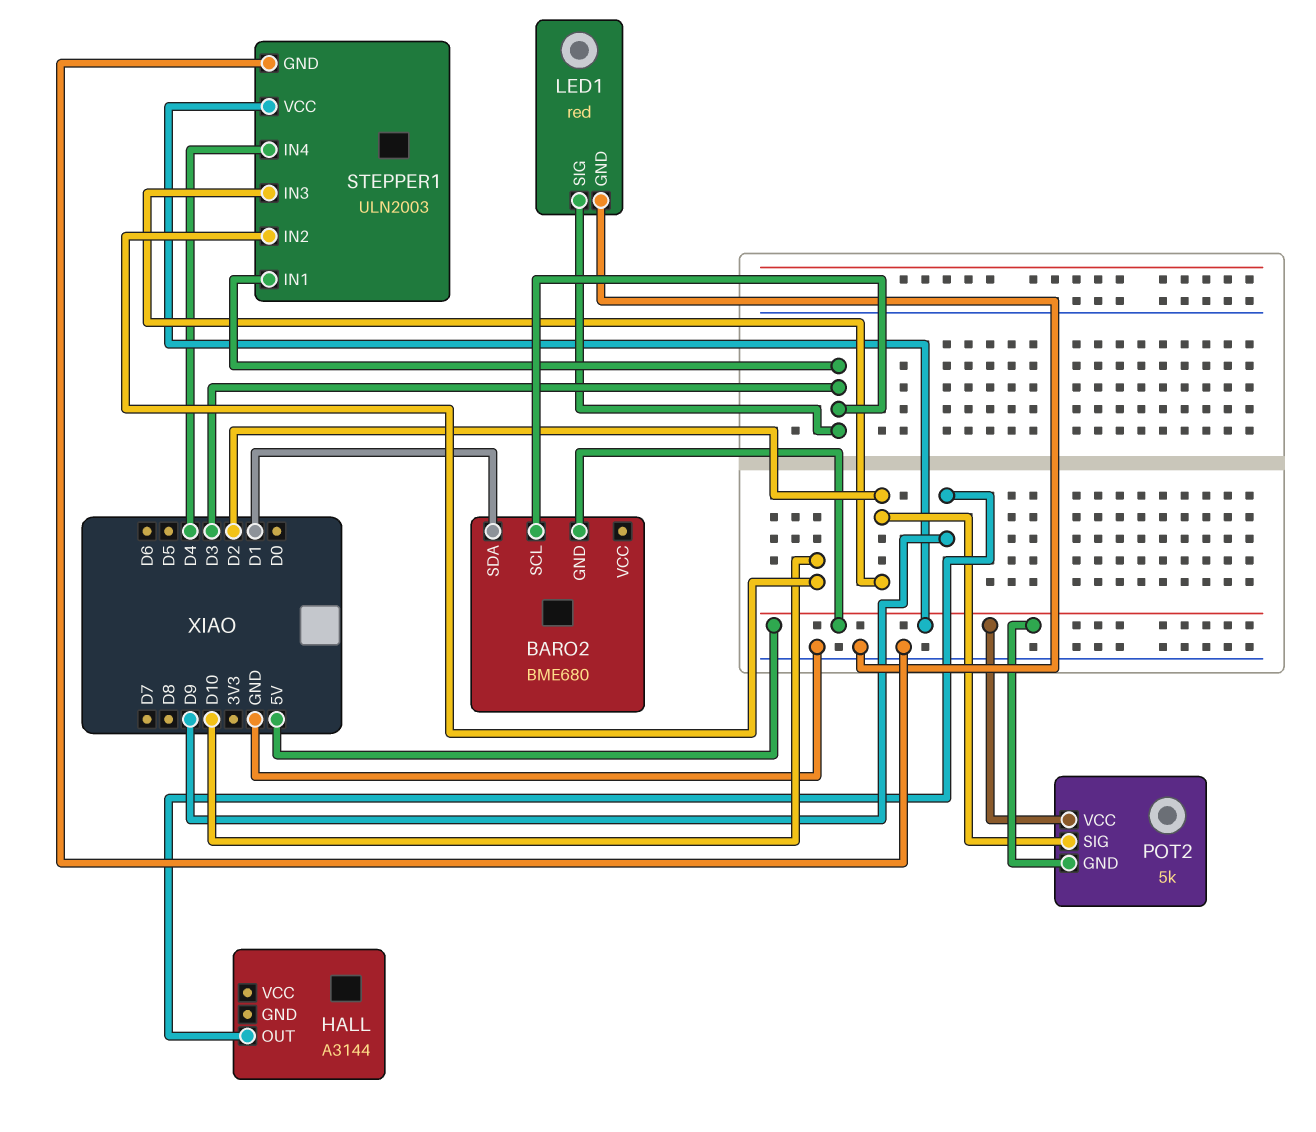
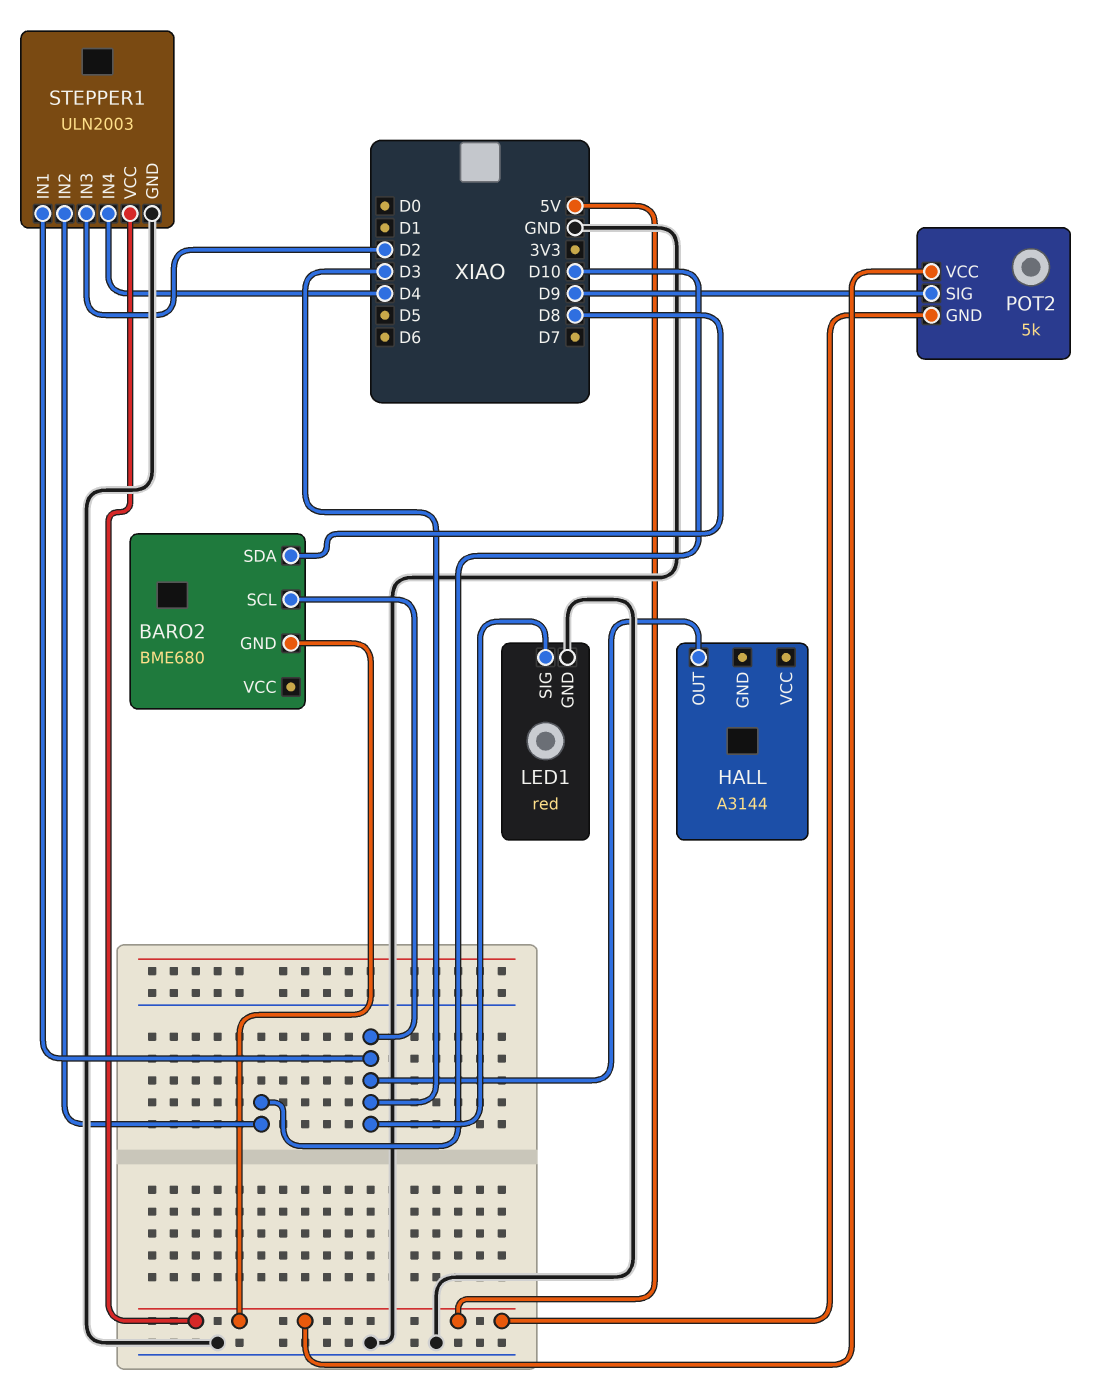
BARO2 pin SDA: D1 -> D8
HALL pin OUT: D9 -> D3
POT2 pin SIG: D2 -> D9

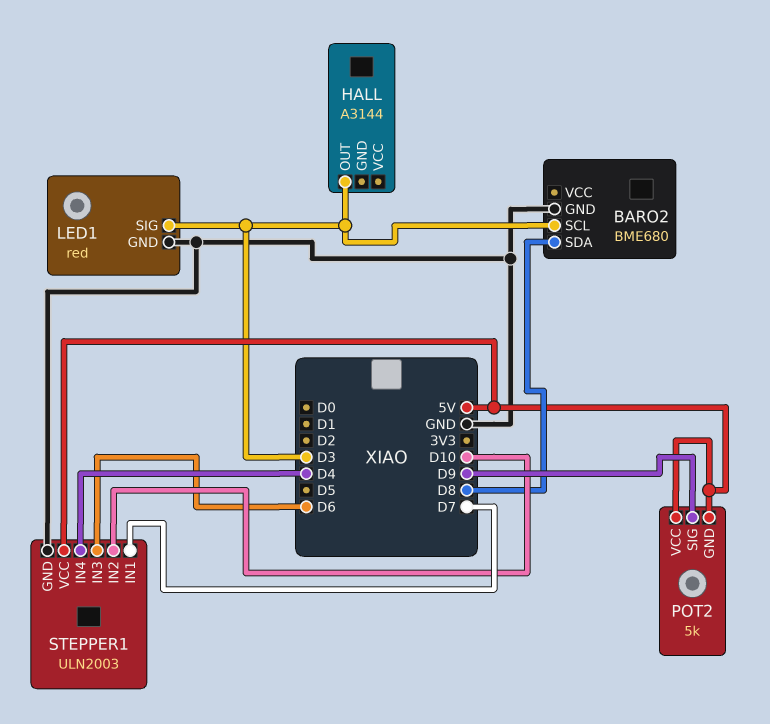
BARO2 pin GND: 5V -> GND
STEPPER1 pin IN1: D3 -> D7
STEPPER1 pin IN3: D2 -> D6

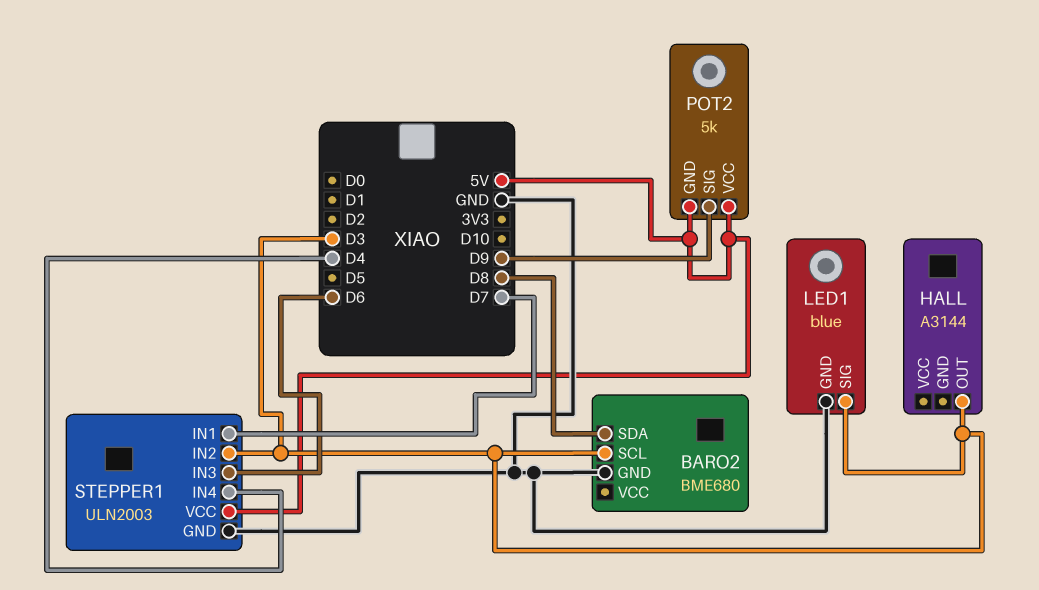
LED1: red -> blue
STEPPER1 pin IN2: D10 -> D3

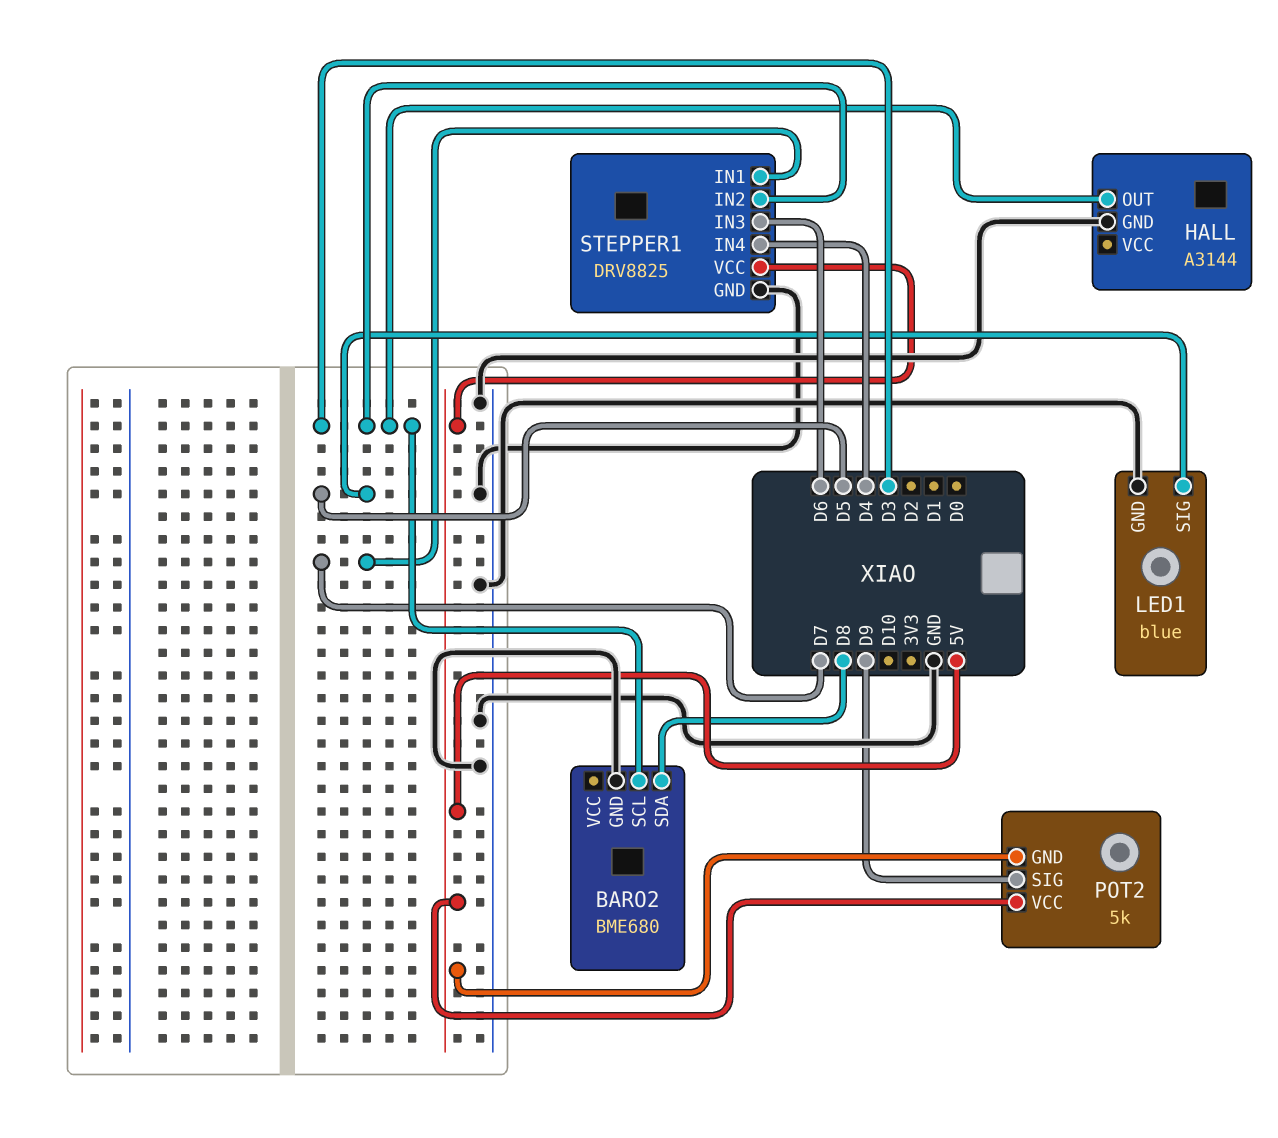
HALL pin GND: none -> GND
LED1 pin SIG: D3 -> D5
STEPPER1: ULN2003 -> DRV8825

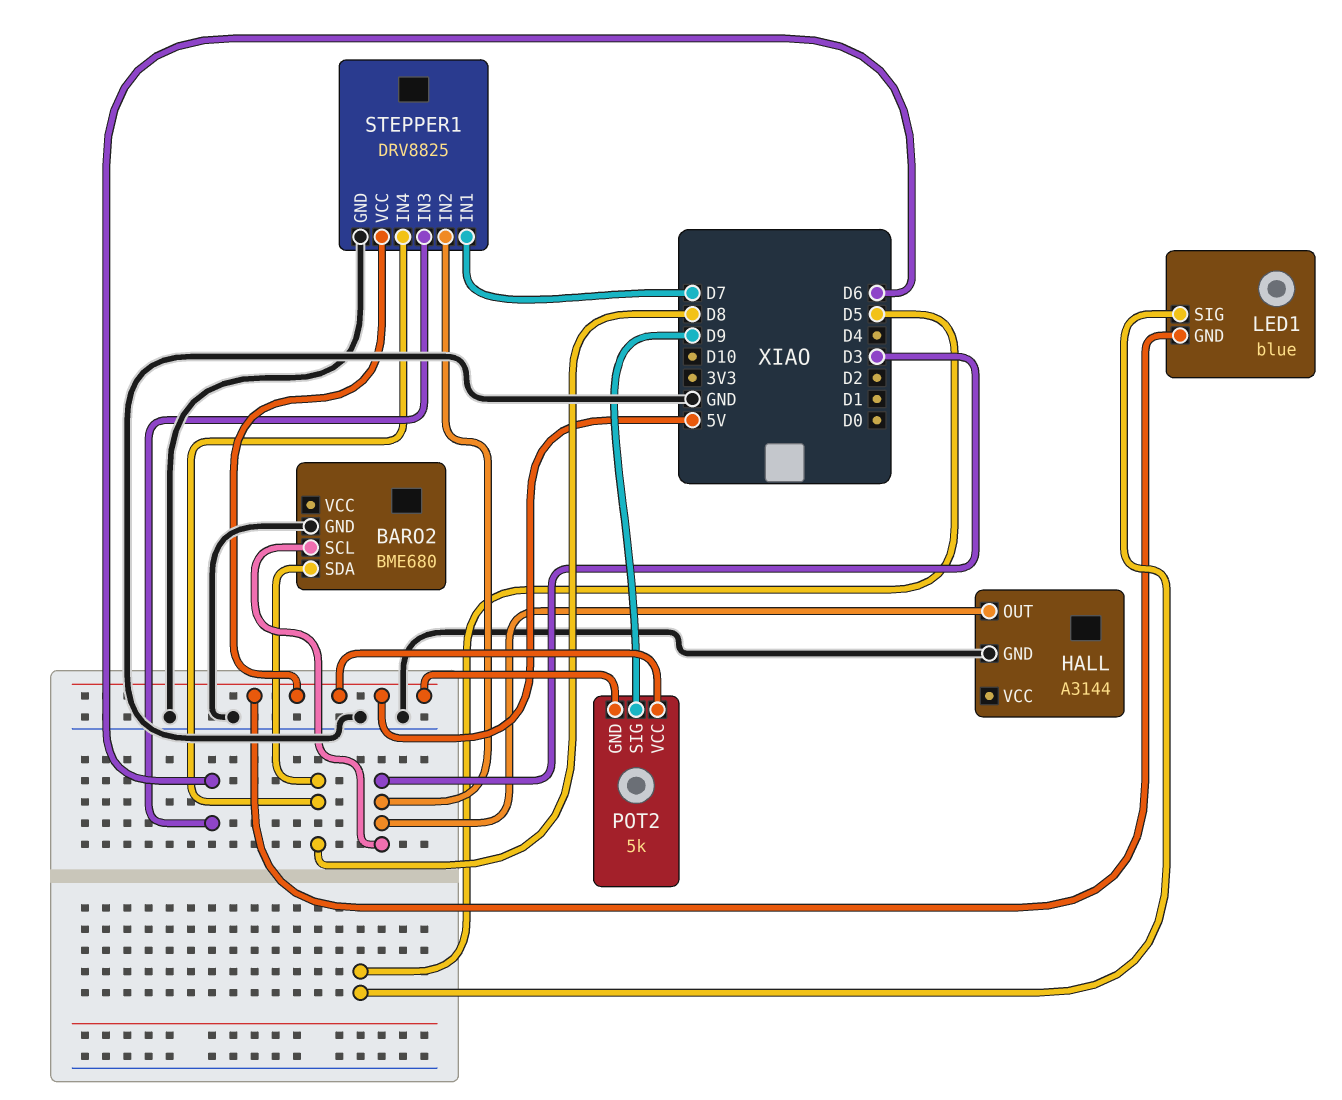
LED1 pin GND: GND -> 5V
STEPPER1 pin IN4: D4 -> D8

